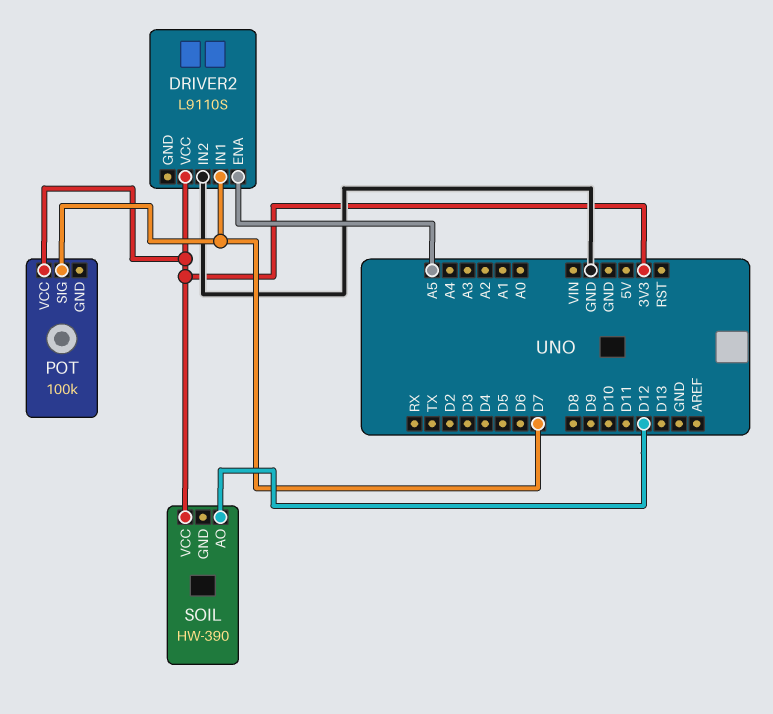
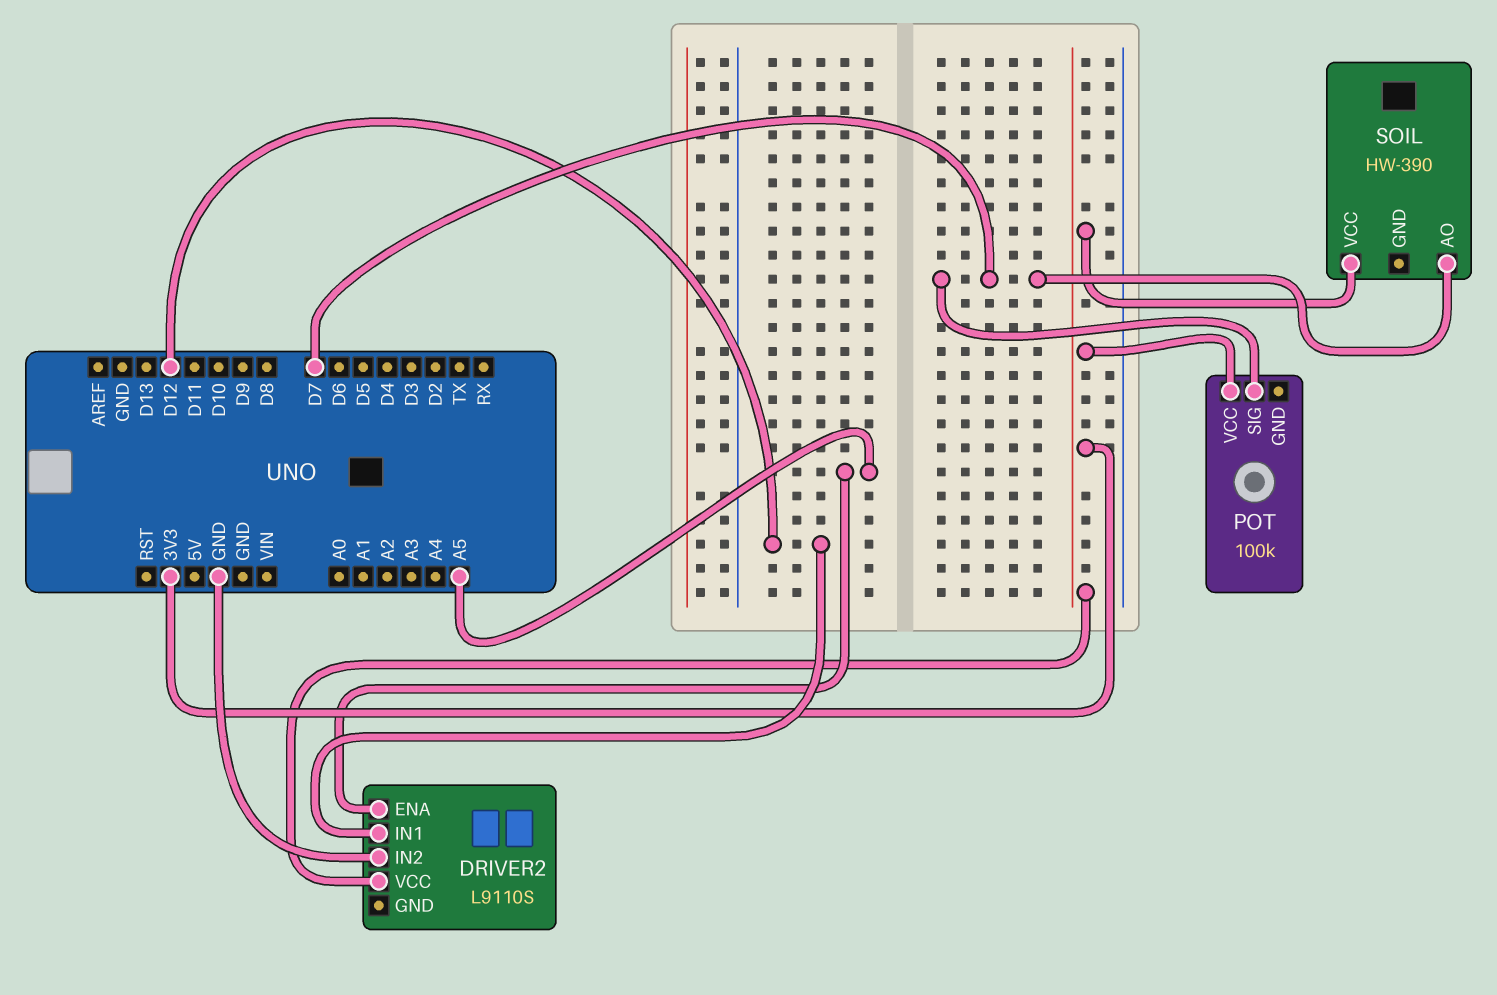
DRIVER2 pin IN1: D7 -> D12
SOIL pin AO: D12 -> D7

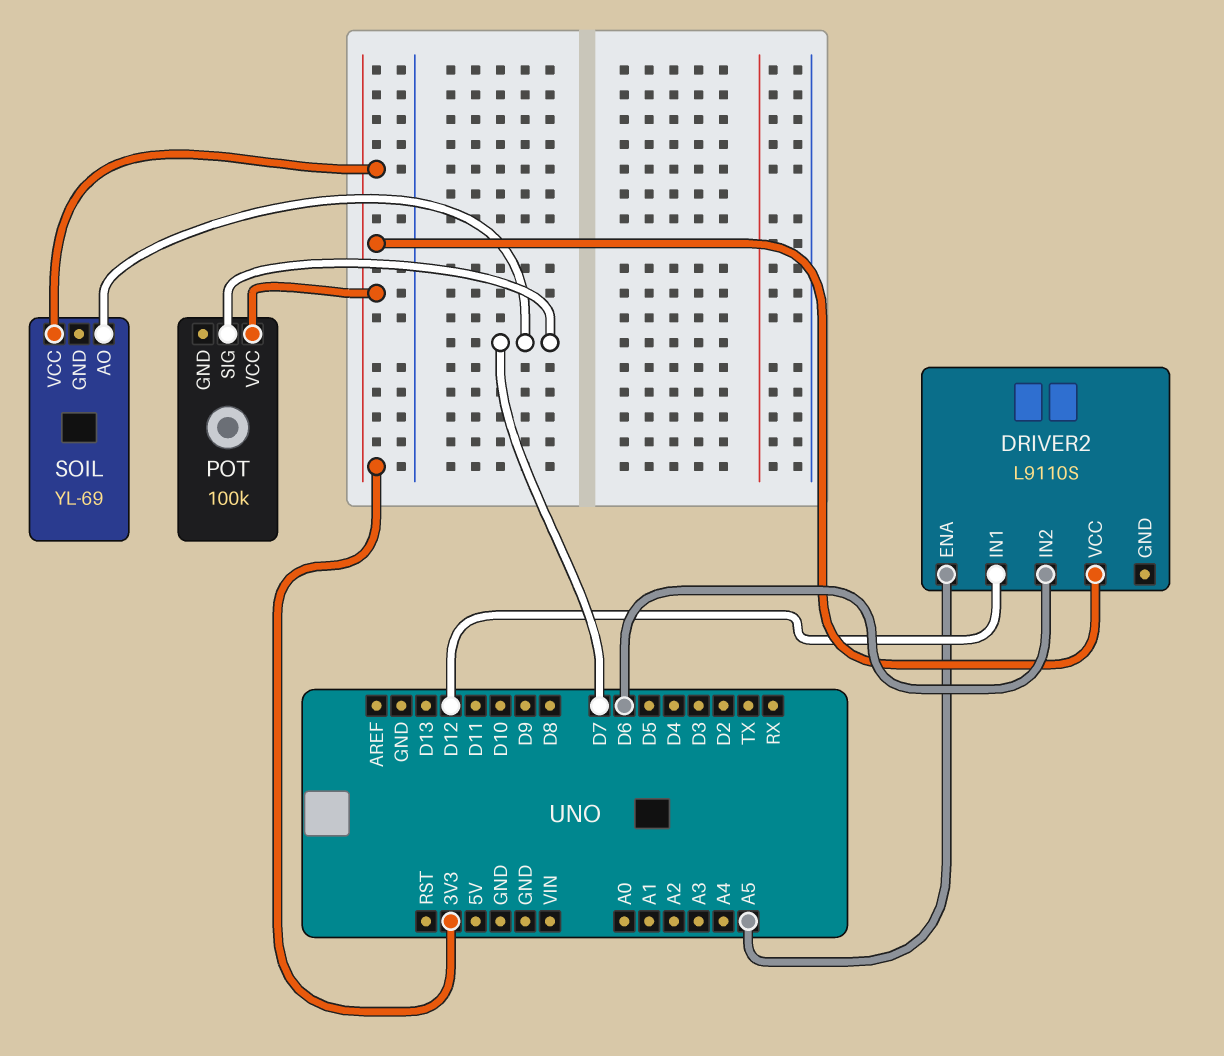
DRIVER2 pin IN2: GND -> D6
SOIL: HW-390 -> YL-69

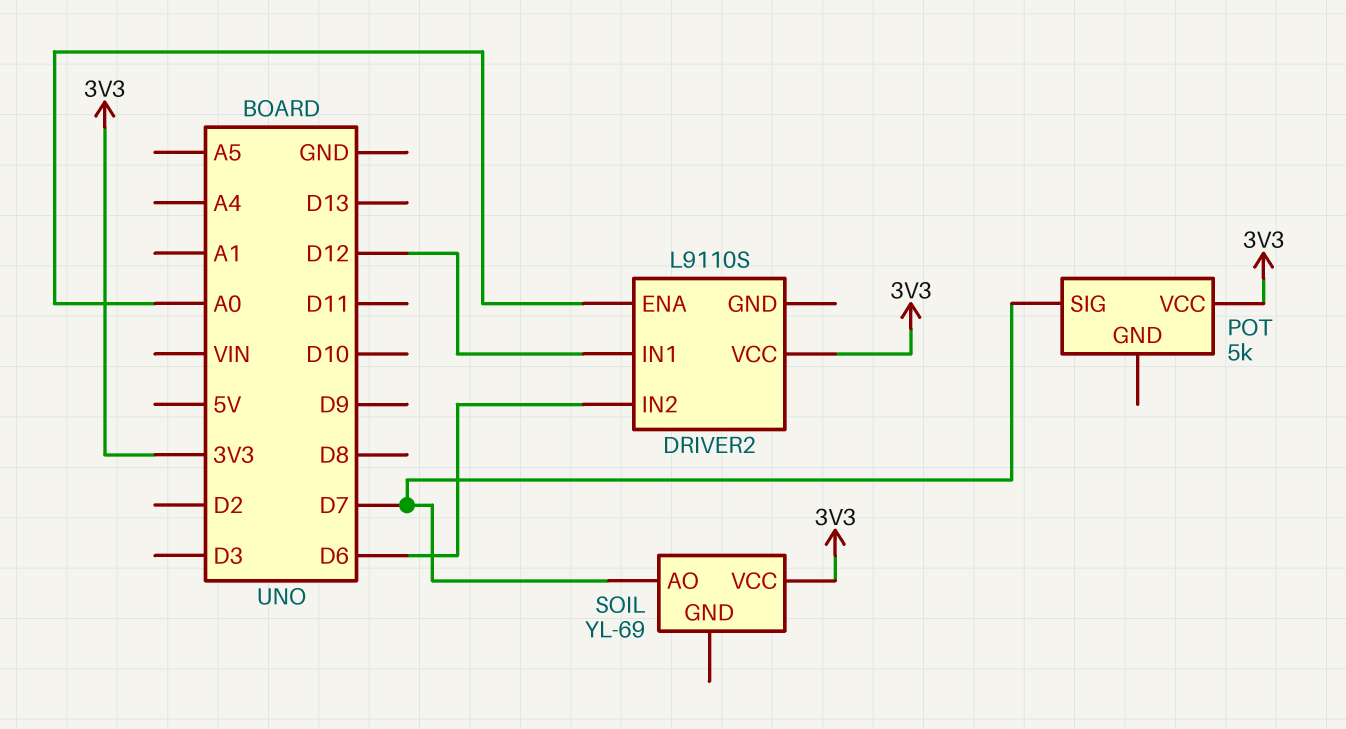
DRIVER2 pin ENA: A5 -> A0
POT: 100k -> 5k

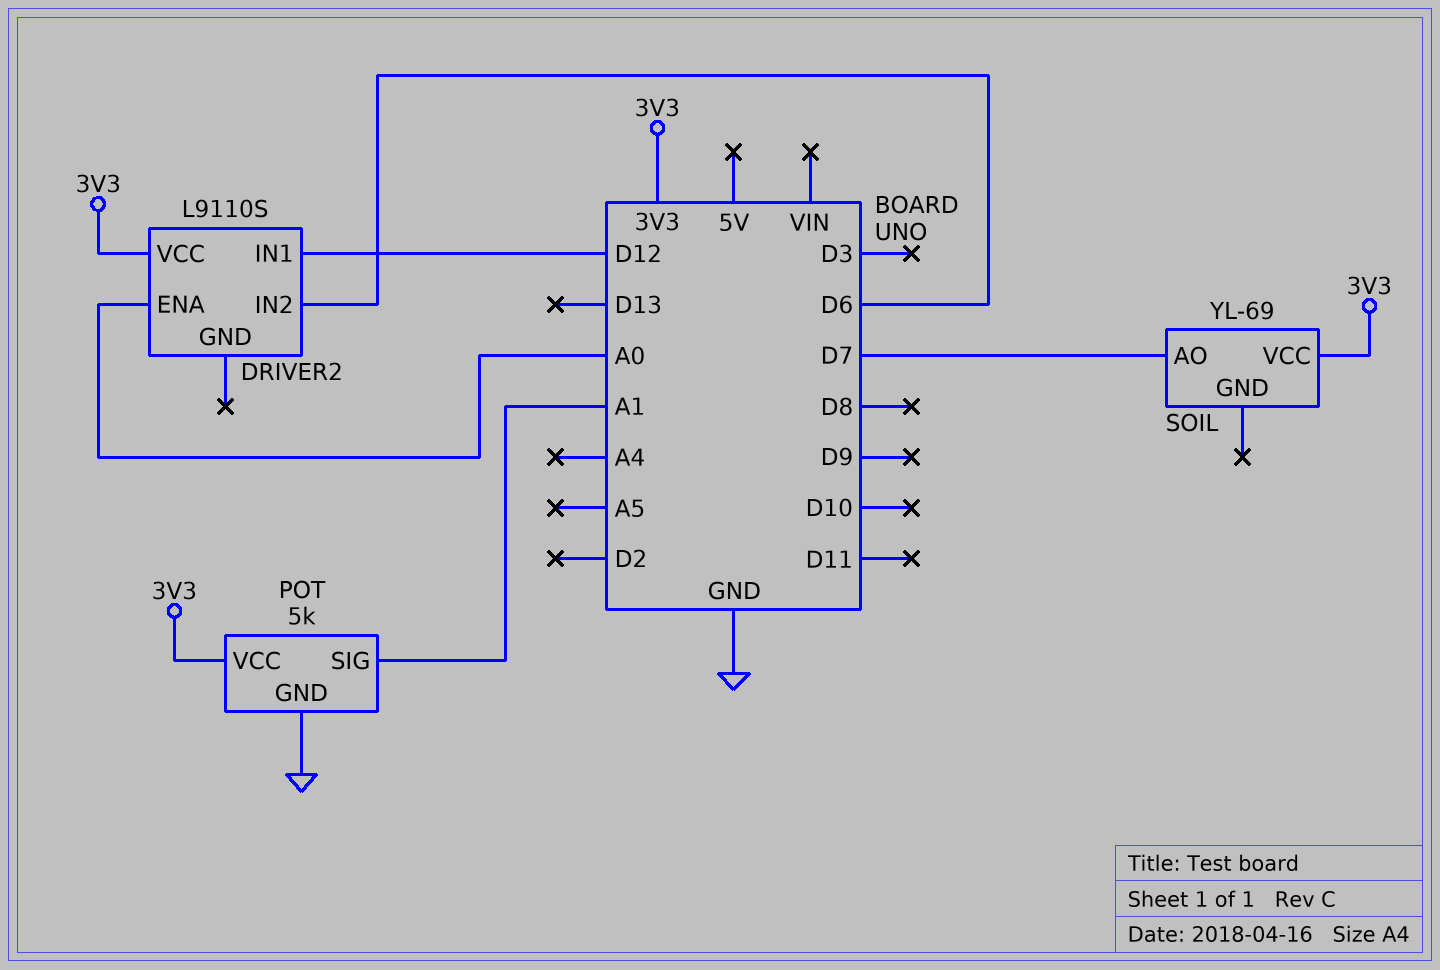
POT pin GND: none -> GND
POT pin SIG: D7 -> A1

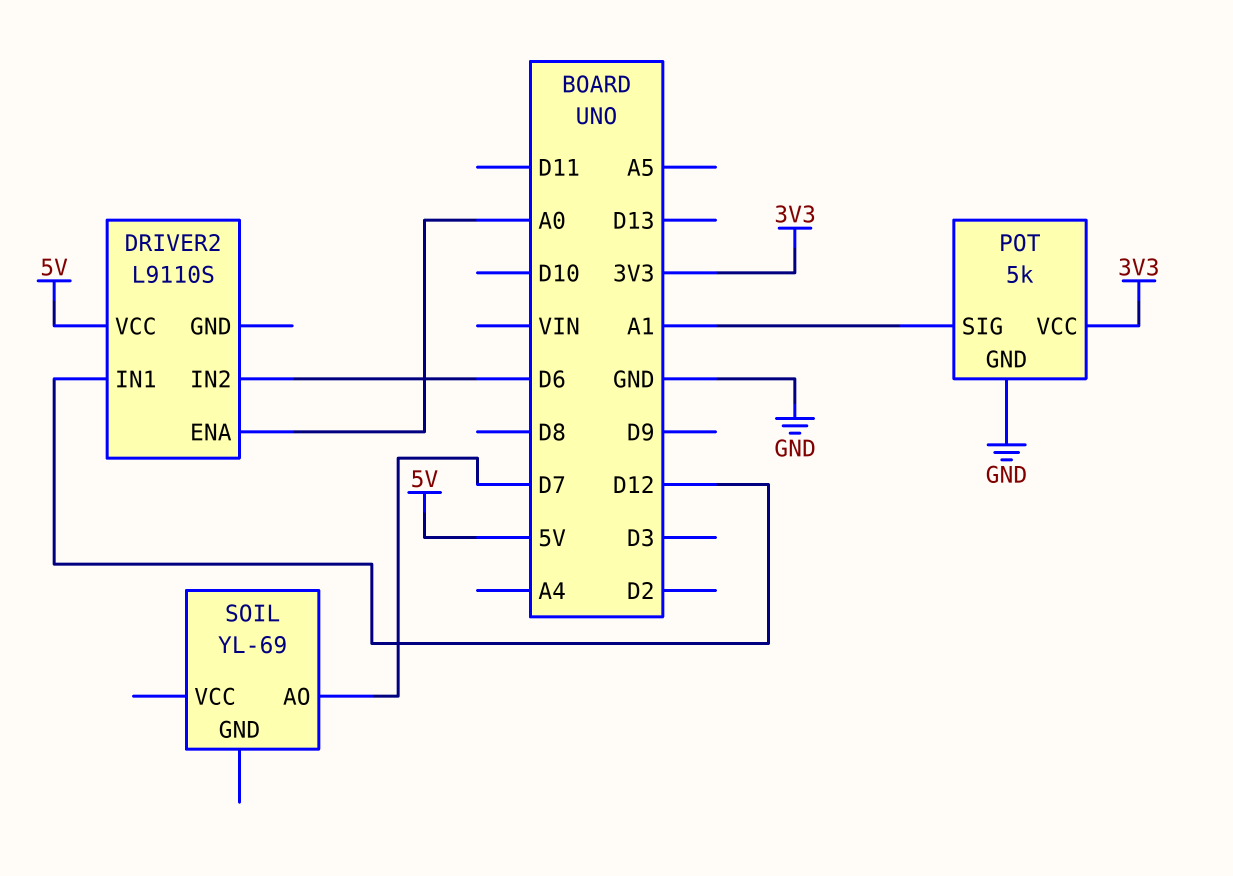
DRIVER2 pin VCC: 3V3 -> 5V
SOIL pin VCC: 3V3 -> none

